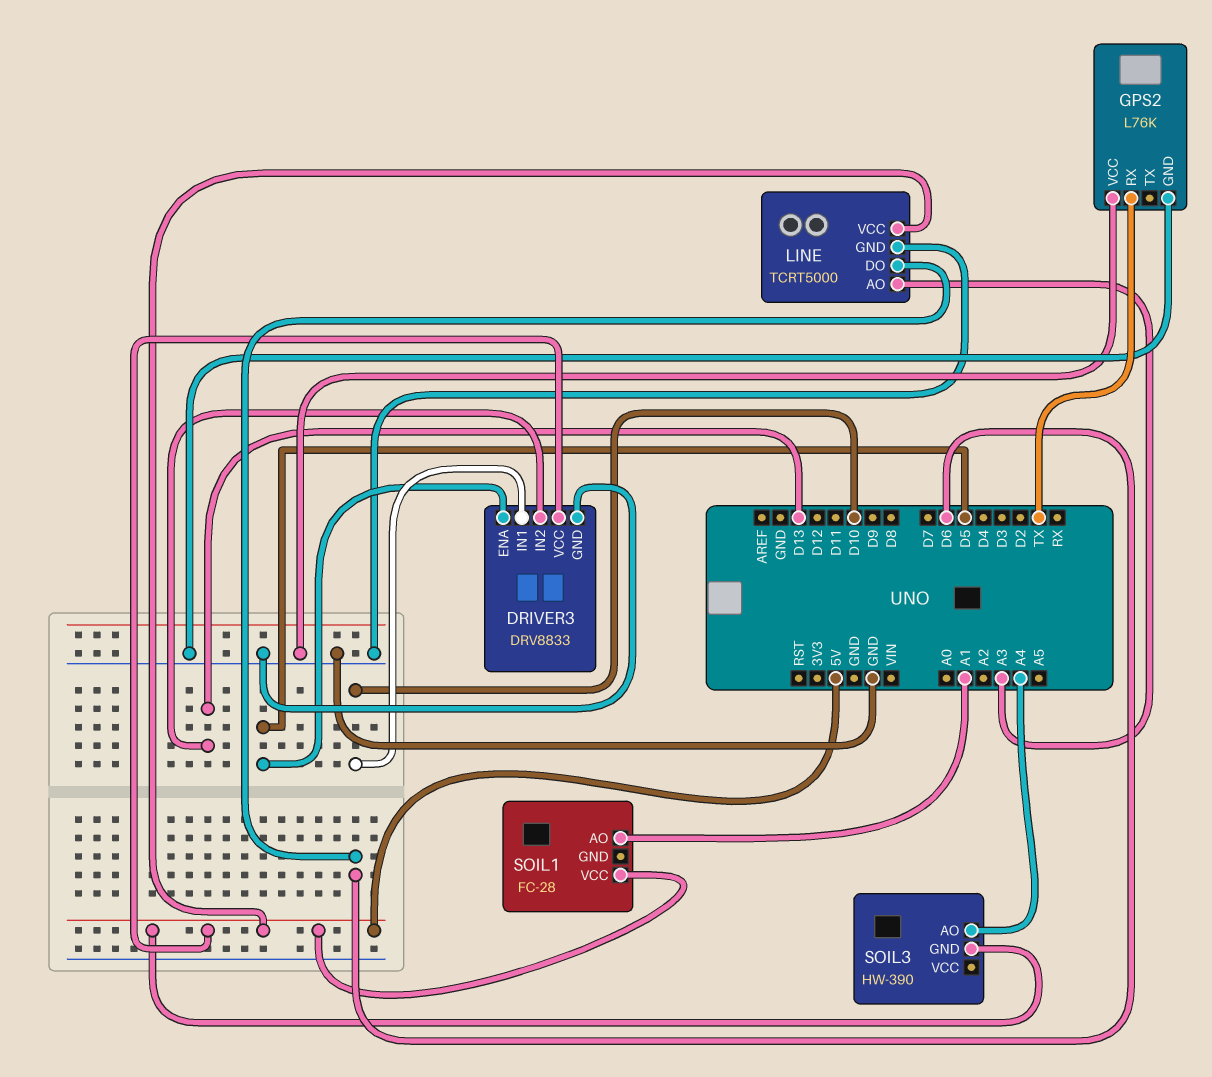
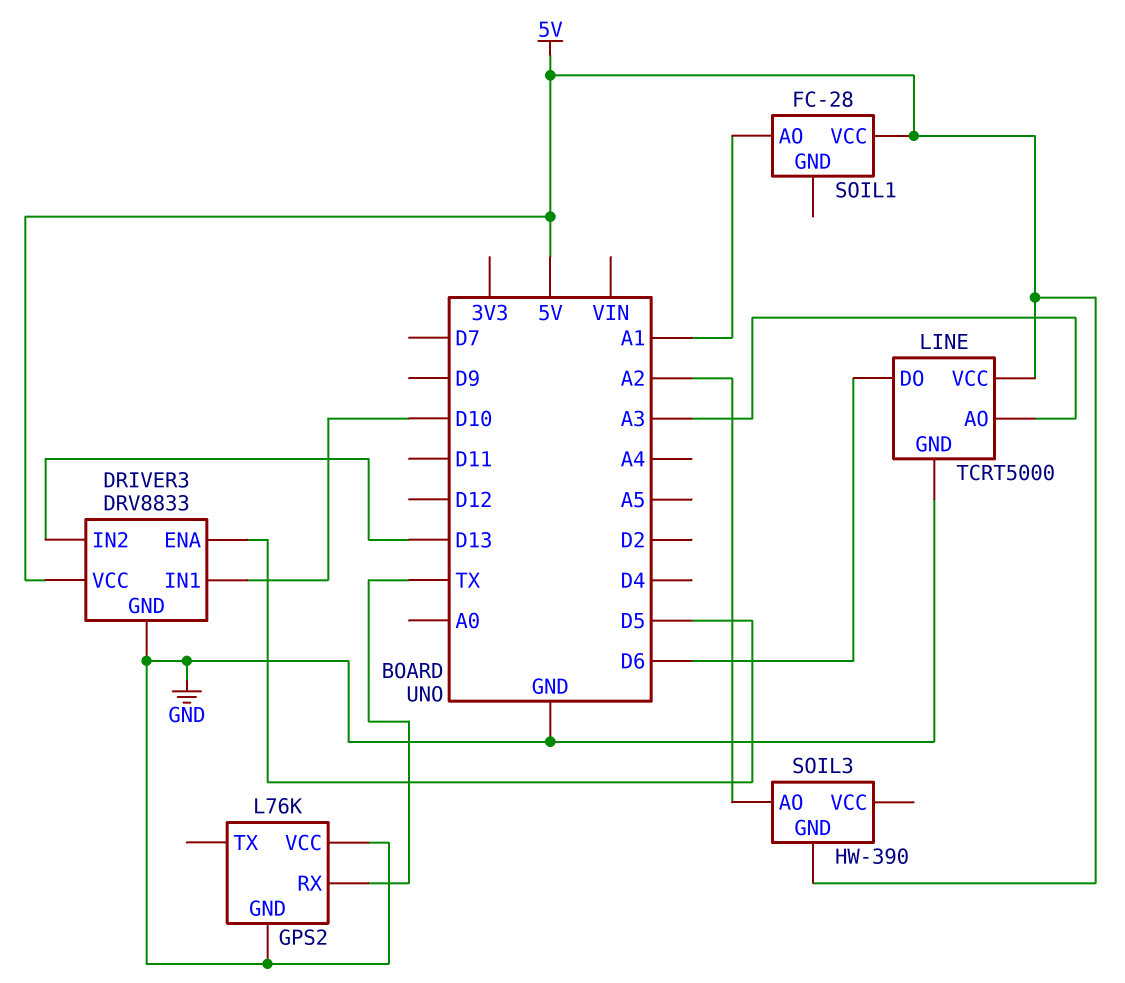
SOIL3 pin AO: A4 -> A2

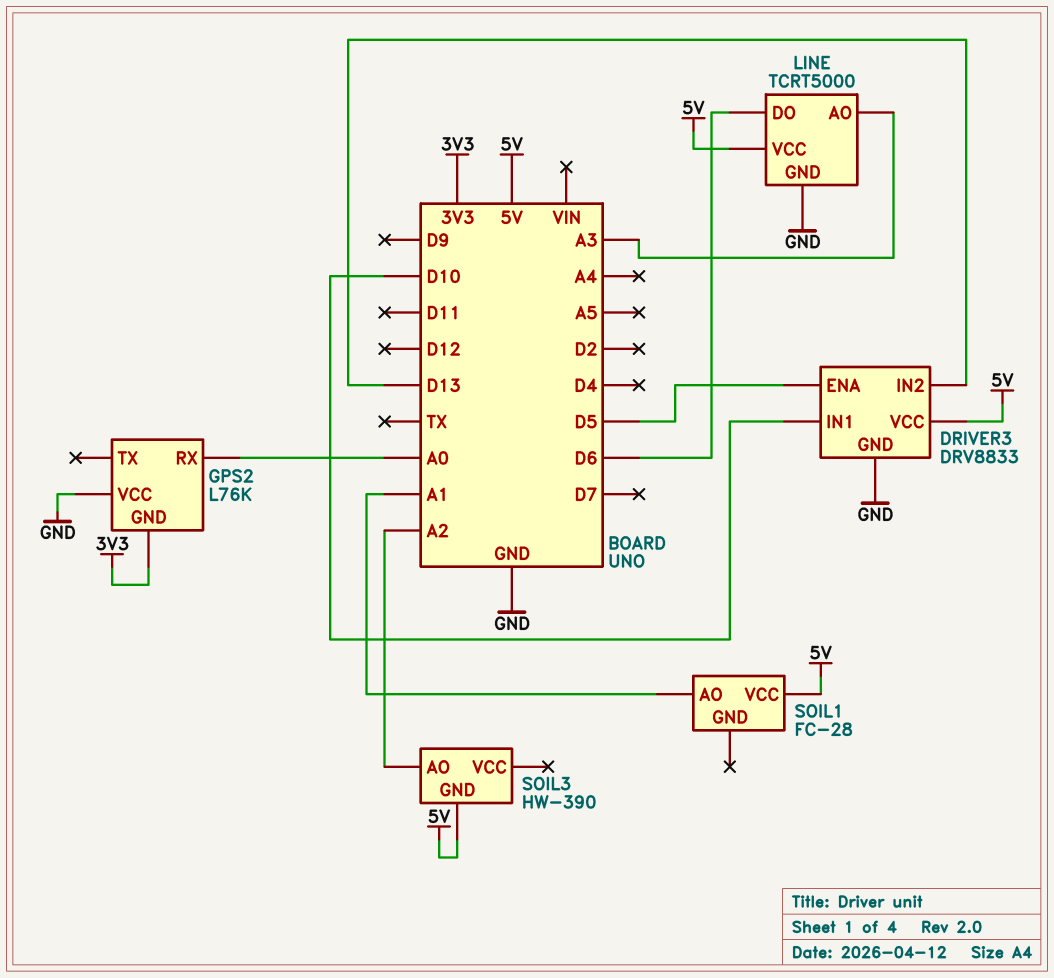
GPS2 pin GND: GND -> 3V3
GPS2 pin RX: TX -> A0

